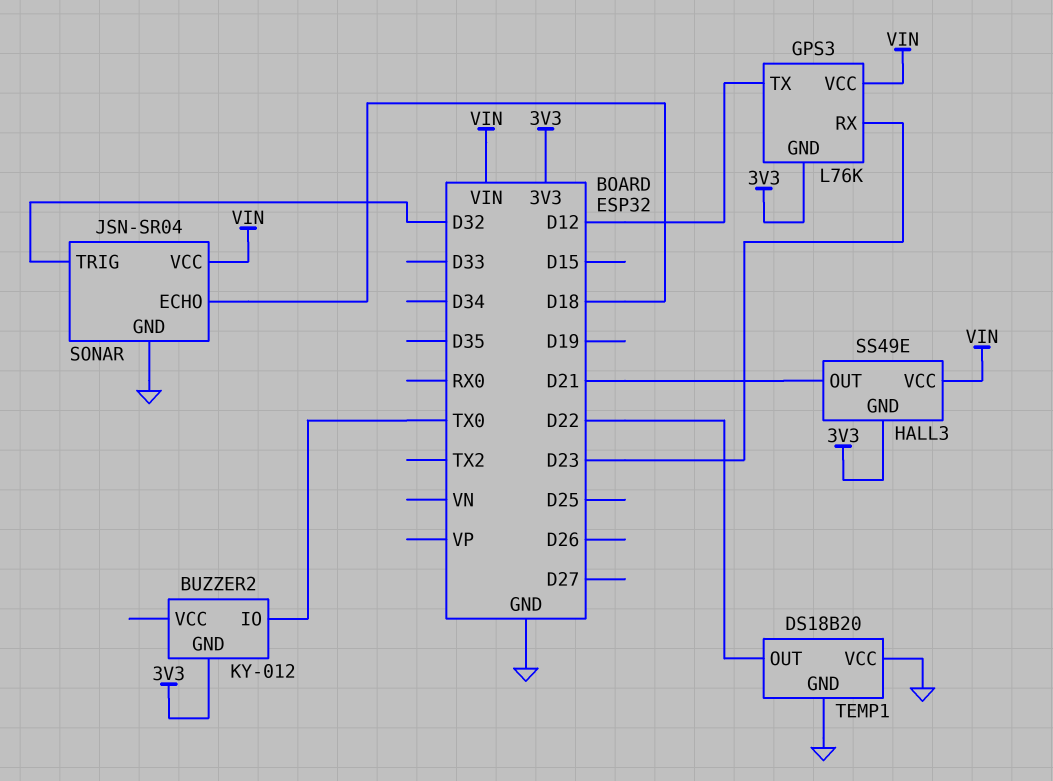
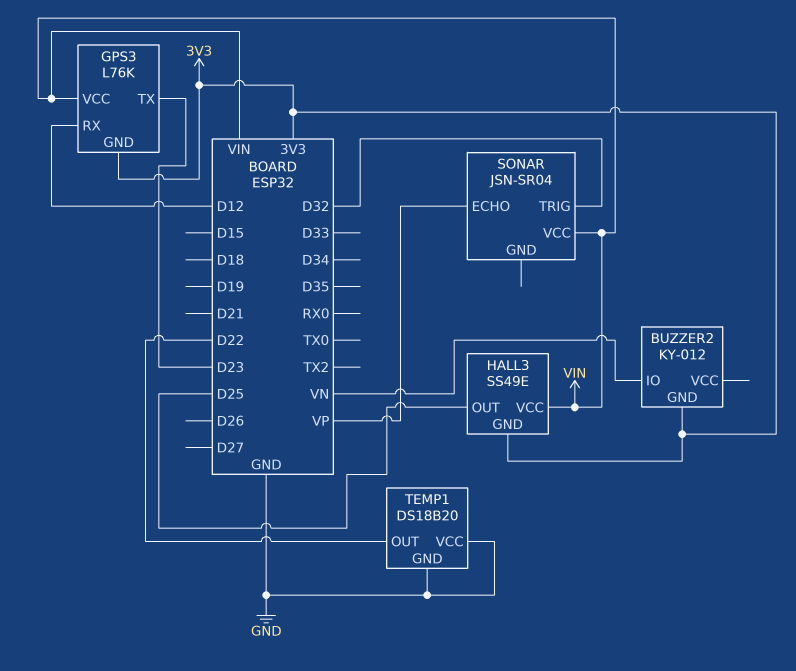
BUZZER2 pin IO: TX0 -> VN
GPS3 pin RX: D23 -> D12
GPS3 pin TX: D12 -> D23
HALL3 pin OUT: D21 -> D25
SONAR pin ECHO: D18 -> VP
SONAR pin GND: GND -> none

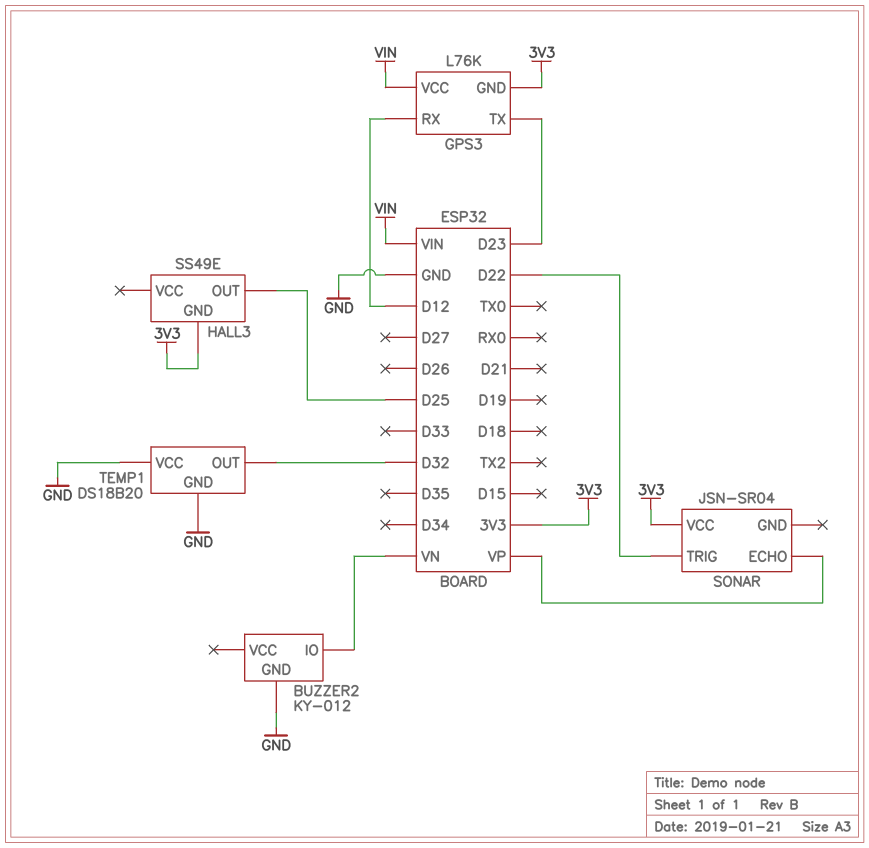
BUZZER2 pin GND: 3V3 -> GND
HALL3 pin VCC: VIN -> none
SONAR pin TRIG: D32 -> D22
SONAR pin VCC: VIN -> 3V3
TEMP1 pin OUT: D22 -> D32

